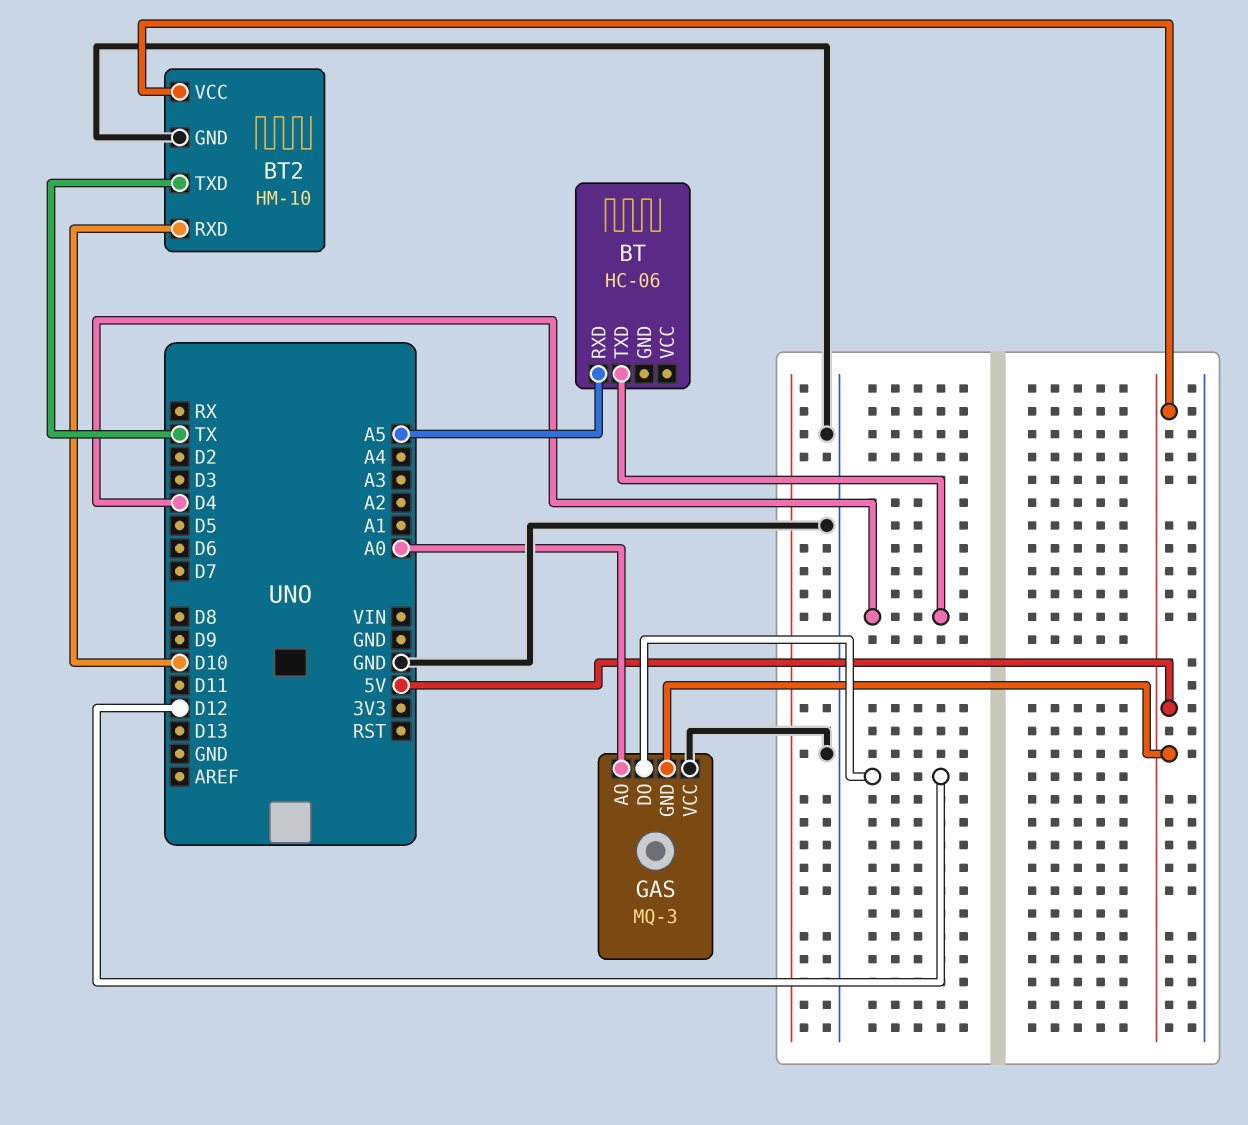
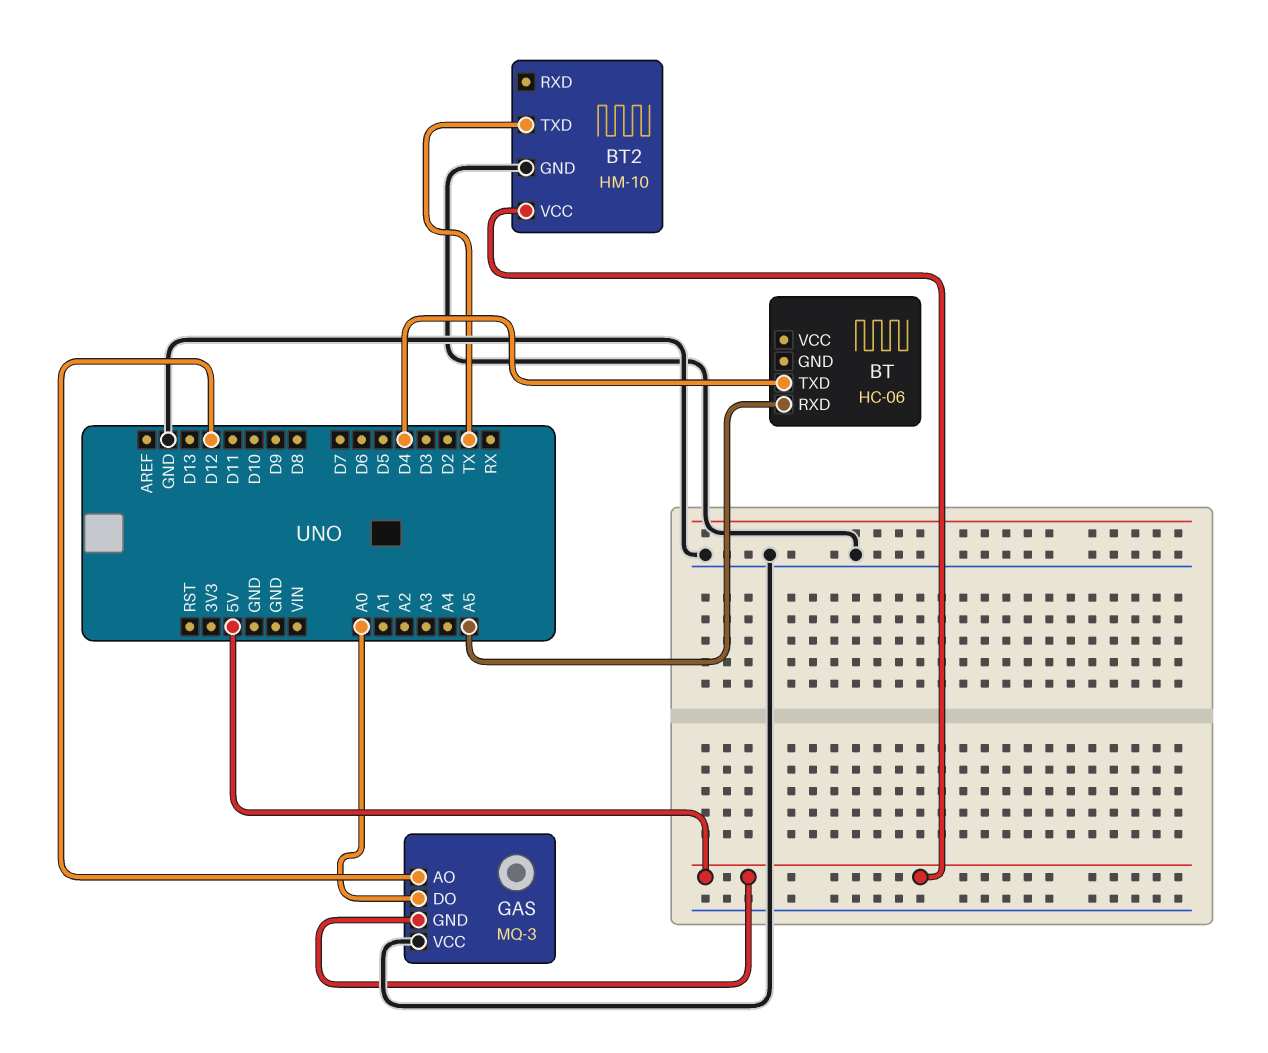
BT2 pin RXD: D10 -> none
GAS pin AO: A0 -> D12
GAS pin DO: D12 -> A0

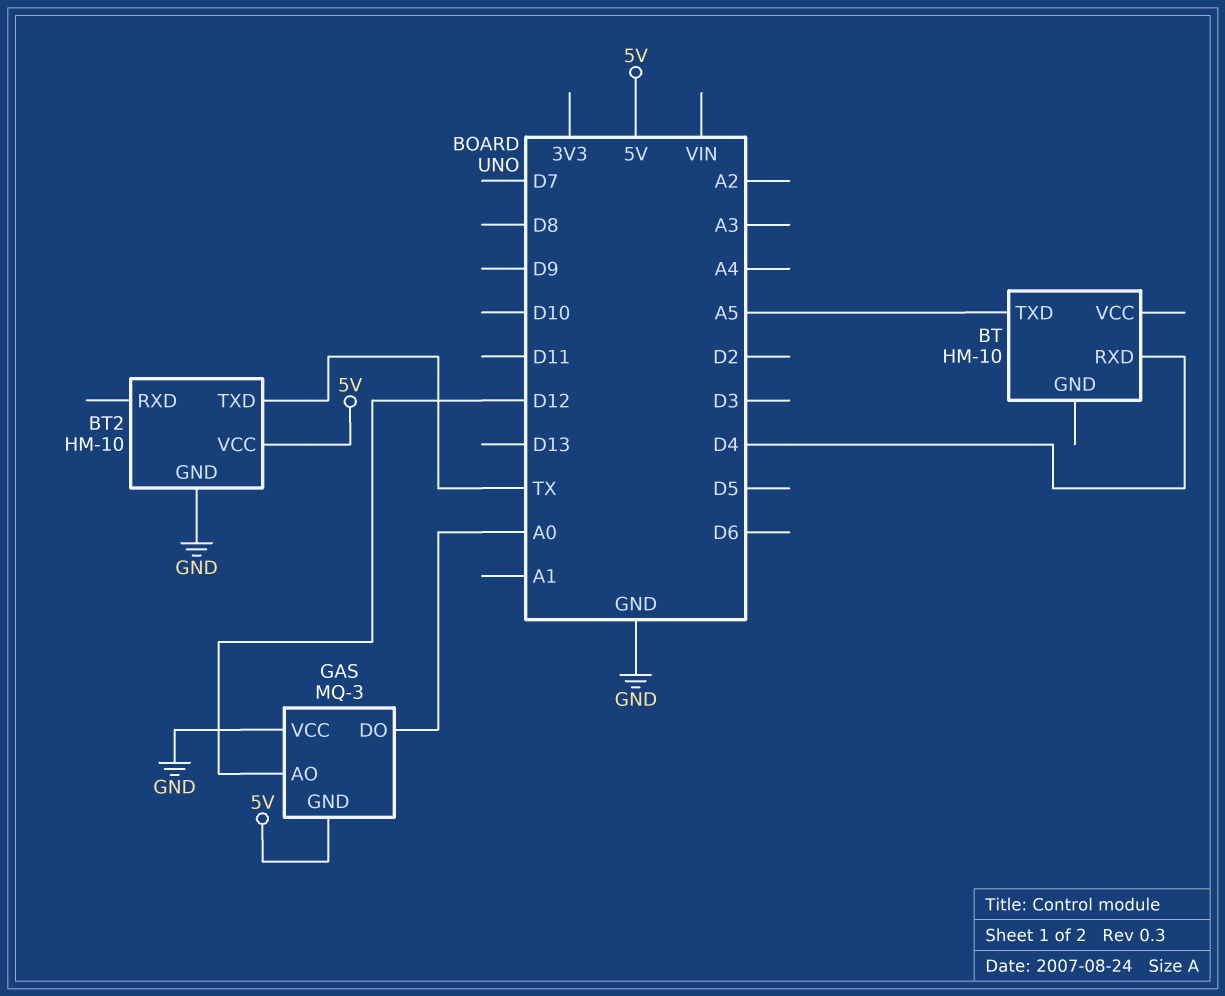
BT: HC-06 -> HM-10
BT pin RXD: A5 -> D4
BT pin TXD: D4 -> A5

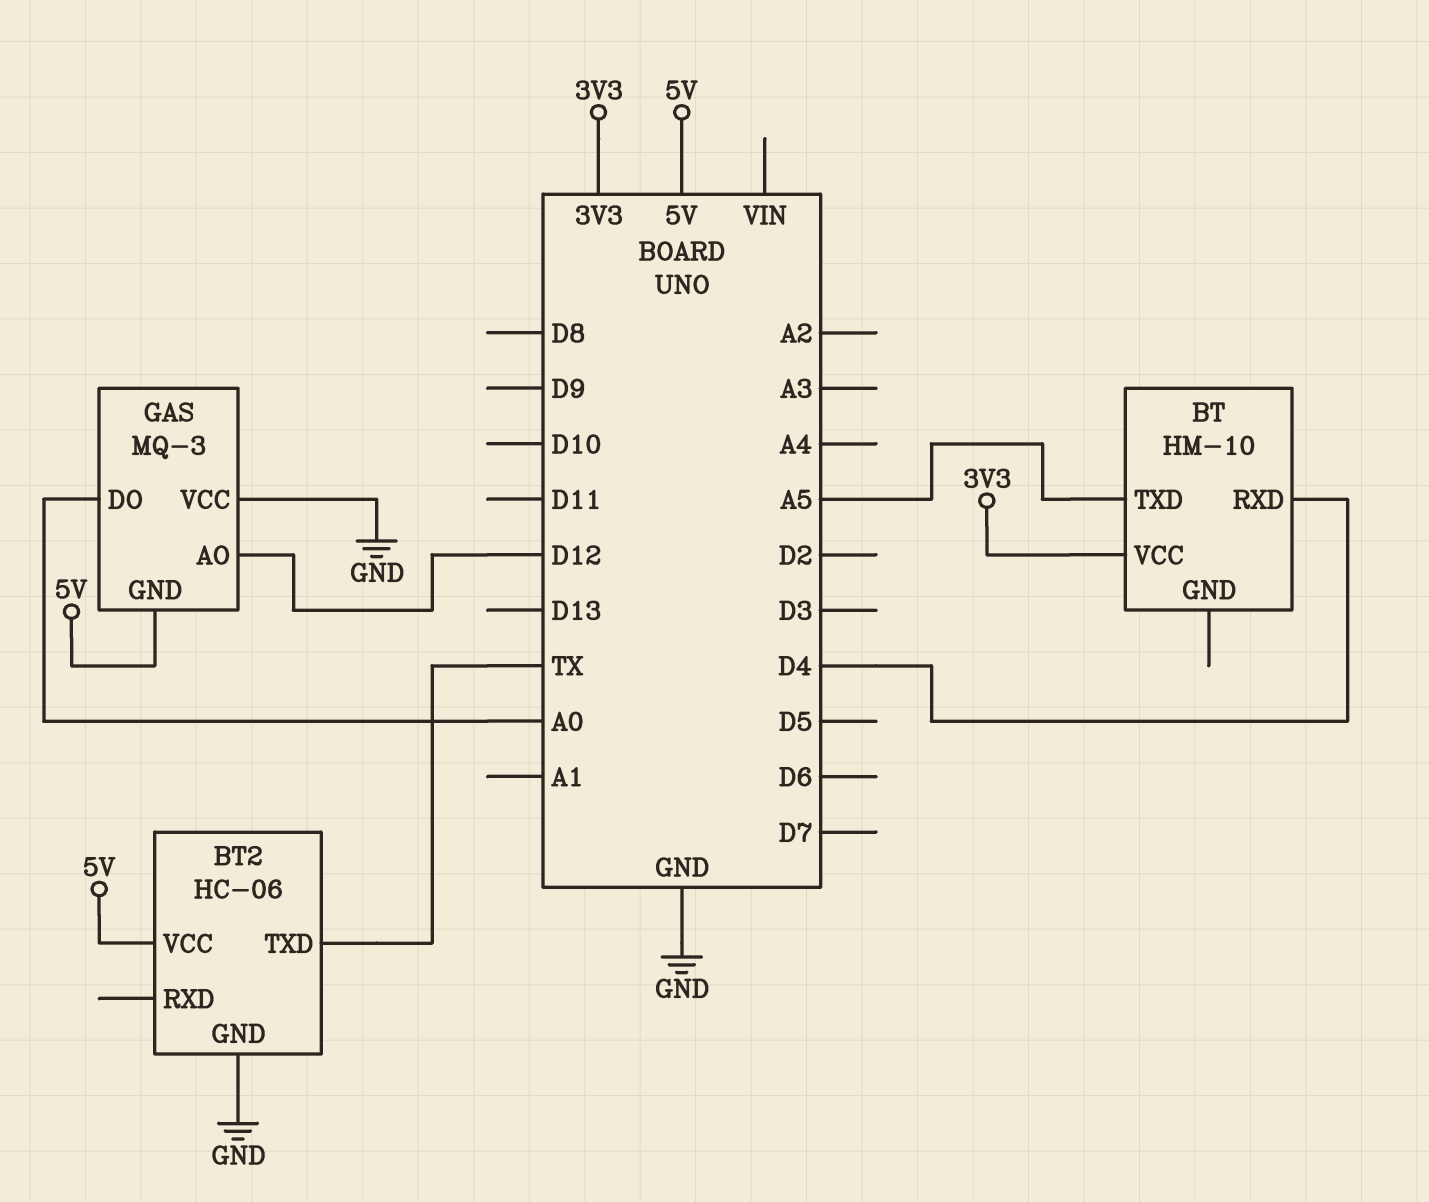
BT pin VCC: none -> 3V3
BT2: HM-10 -> HC-06

